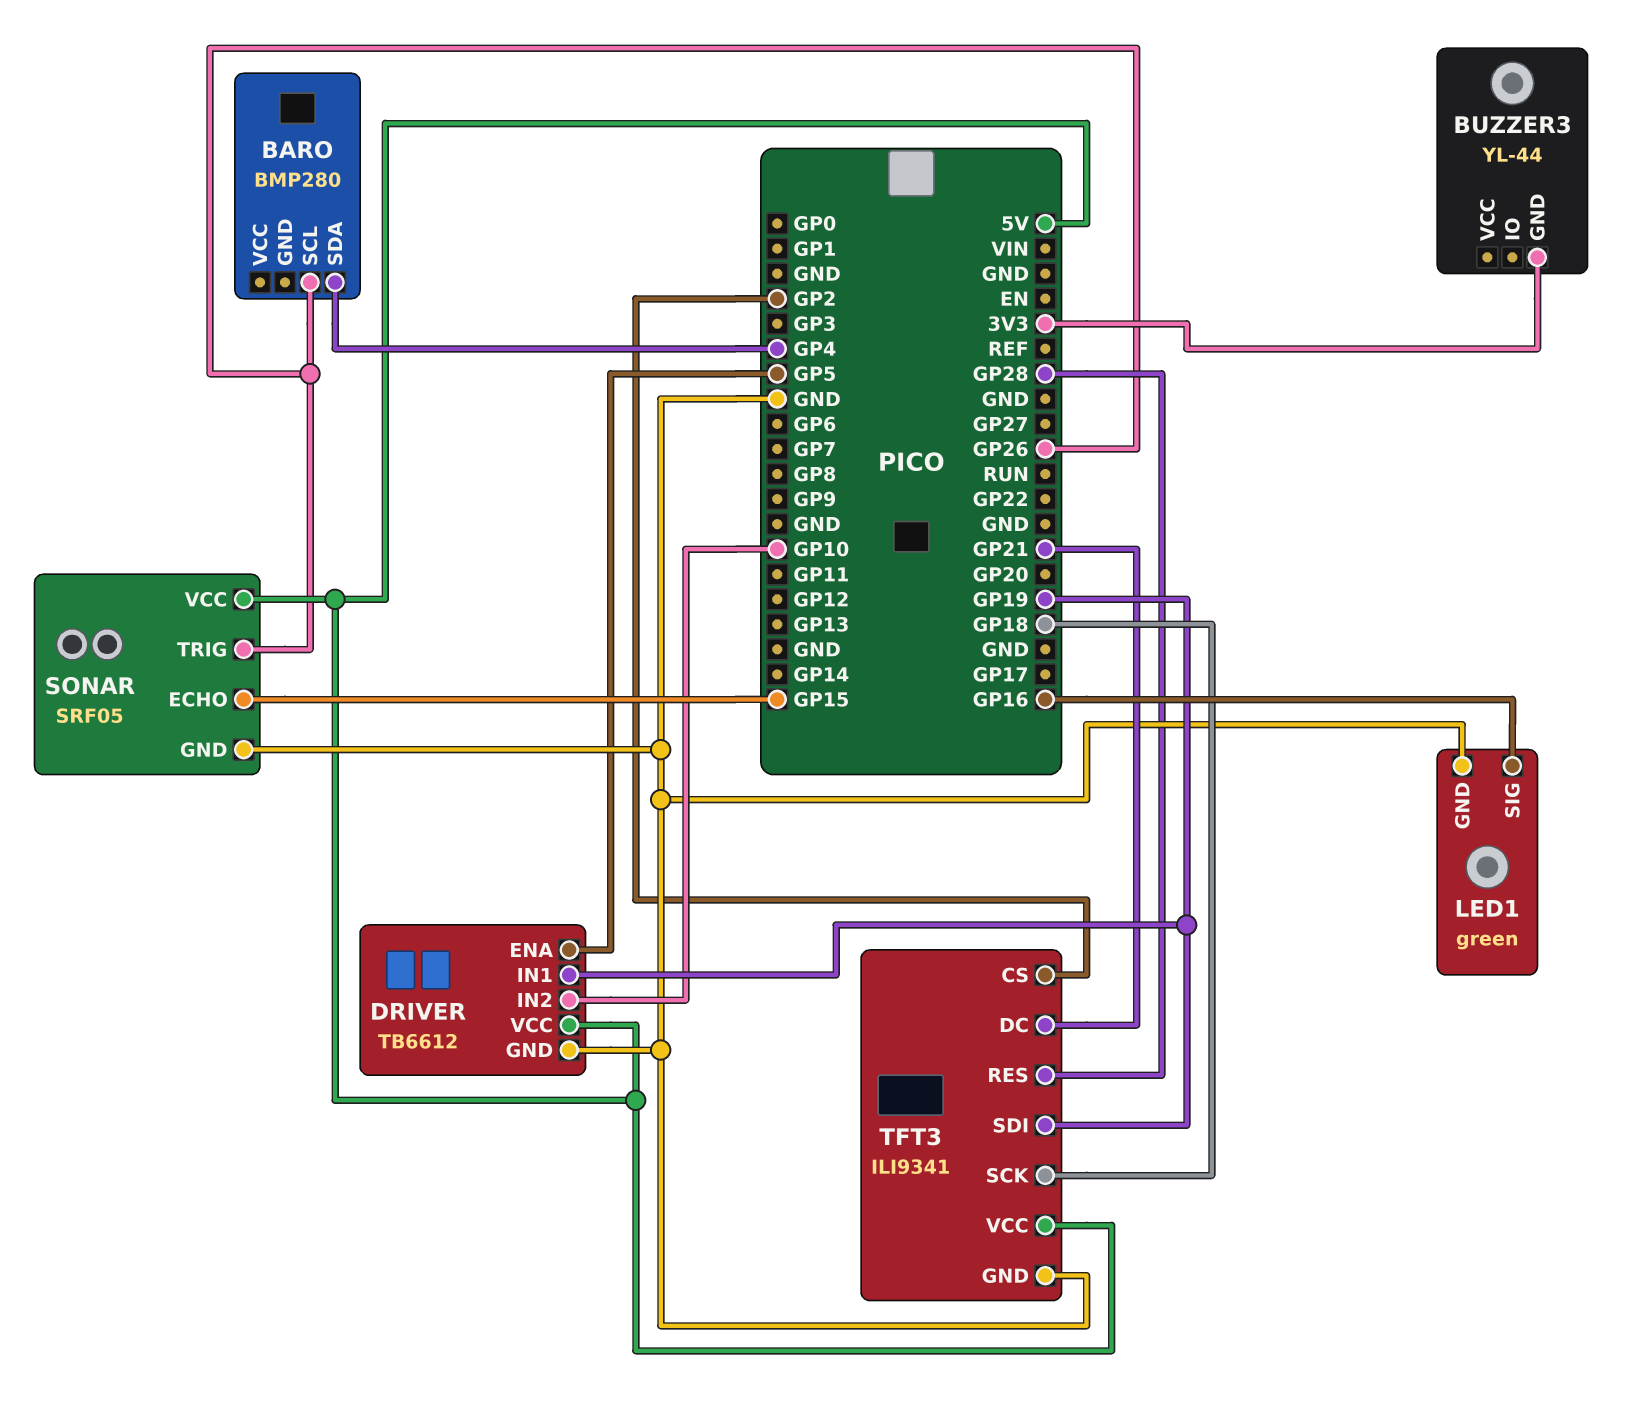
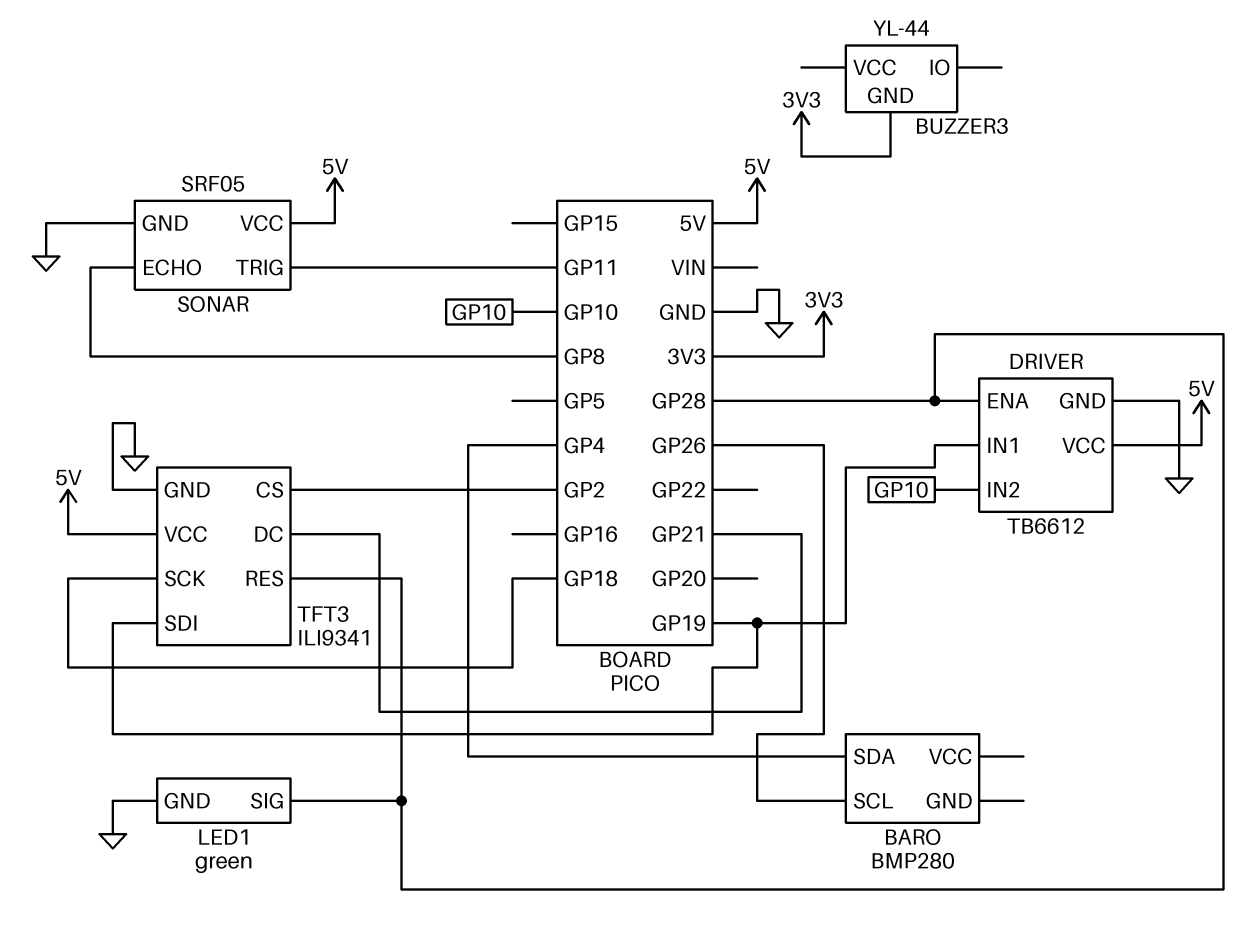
DRIVER pin ENA: GP5 -> GP28
LED1 pin SIG: GP16 -> GP28
SONAR pin ECHO: GP15 -> GP8
SONAR pin TRIG: GP26 -> GP11

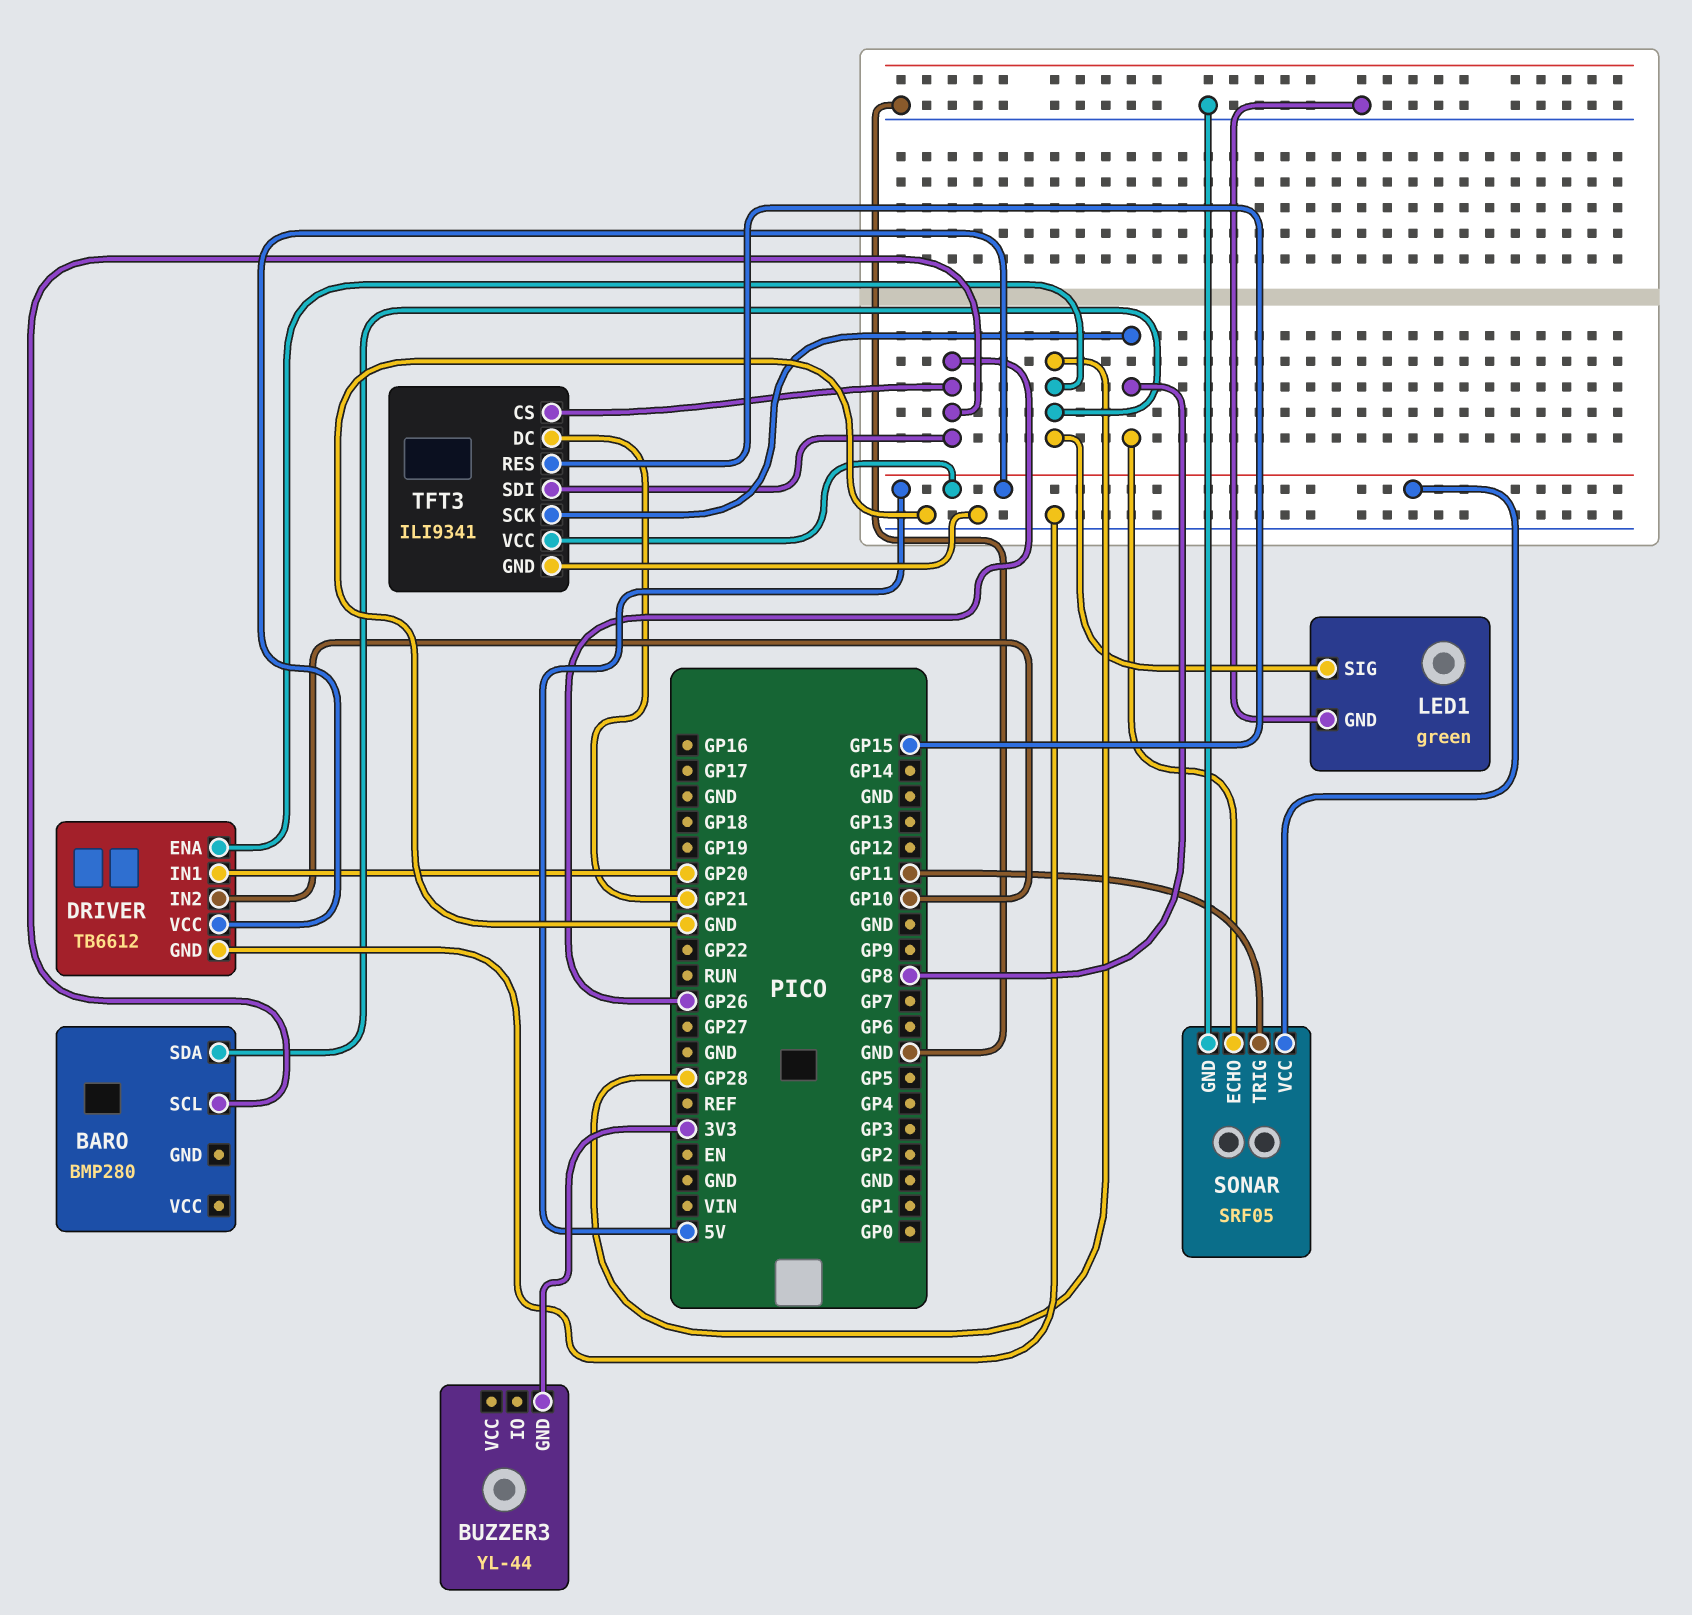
BARO pin SDA: GP4 -> GP28
DRIVER pin IN1: GP19 -> GP20
TFT3 pin CS: GP2 -> GP26
TFT3 pin RES: GP28 -> GP15
TFT3 pin SCK: GP18 -> GP8
TFT3 pin SDI: GP19 -> GP26

